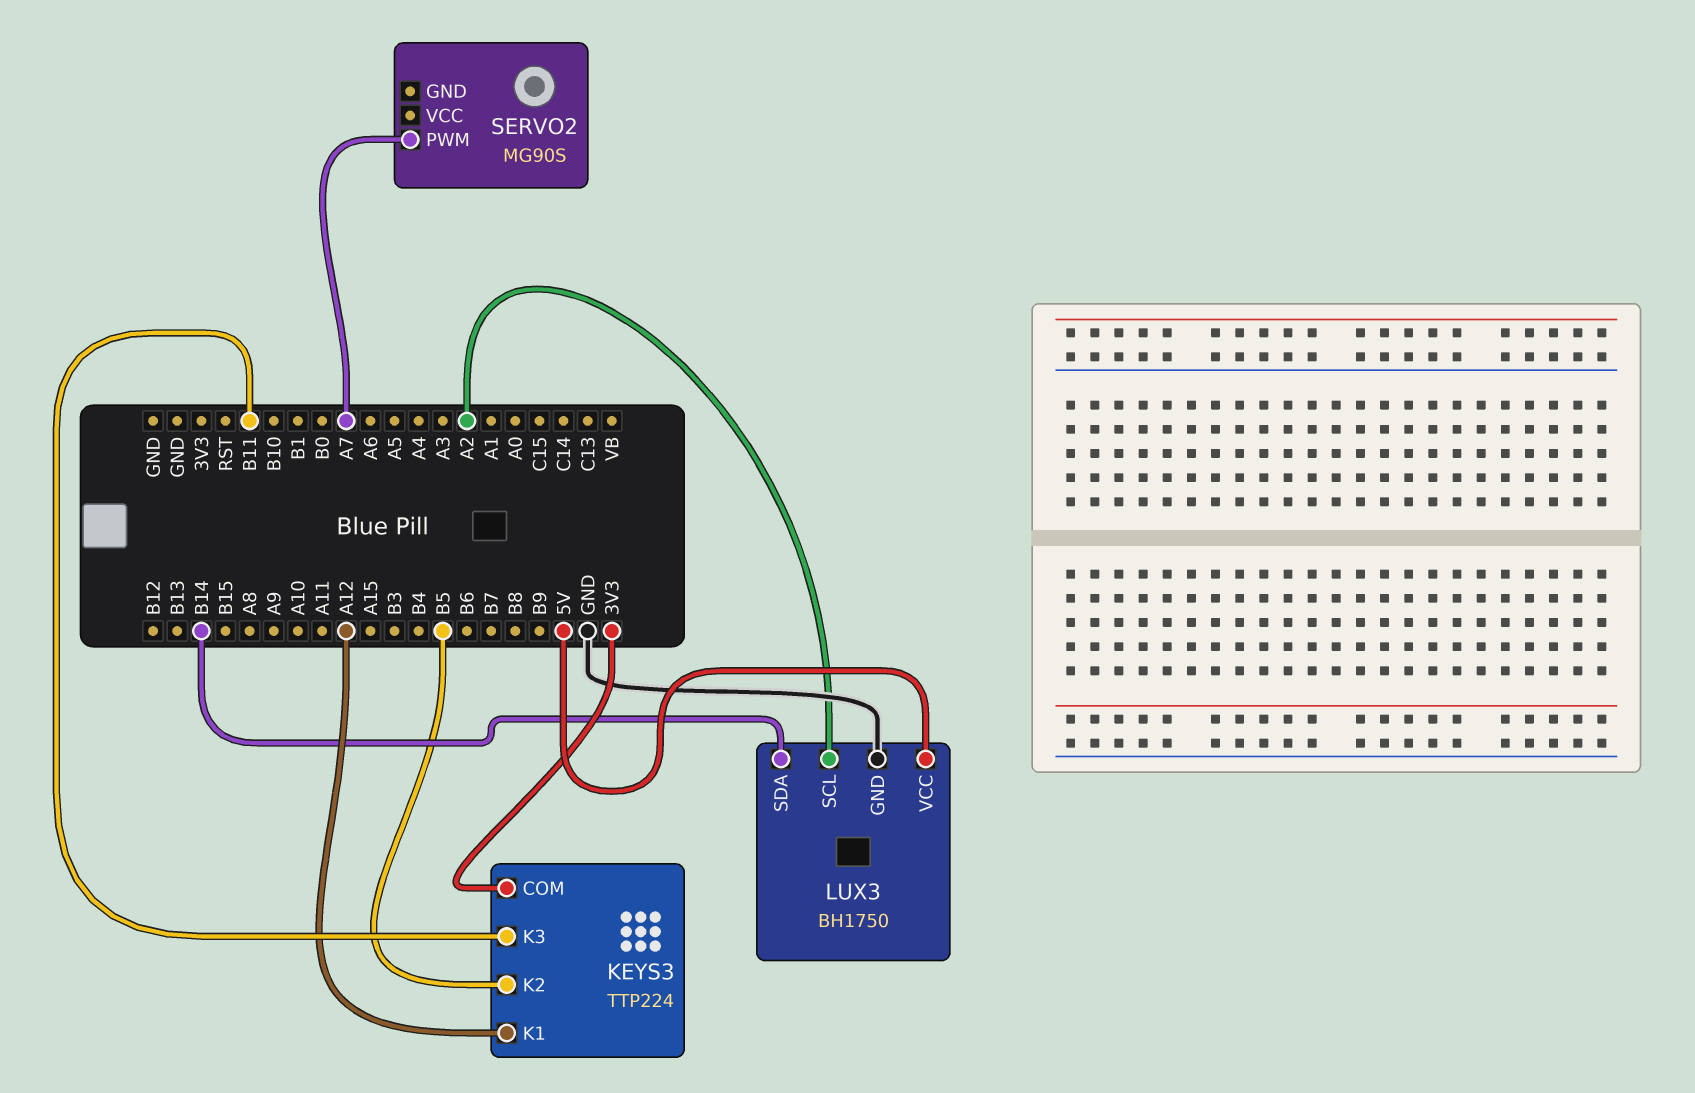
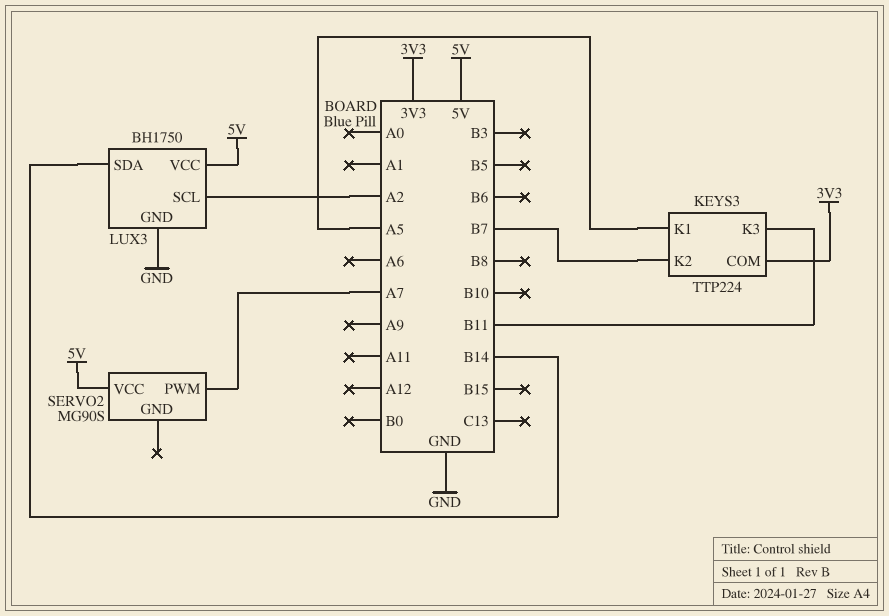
KEYS3 pin K1: A12 -> A5
KEYS3 pin K2: B5 -> B7
SERVO2 pin VCC: none -> 5V

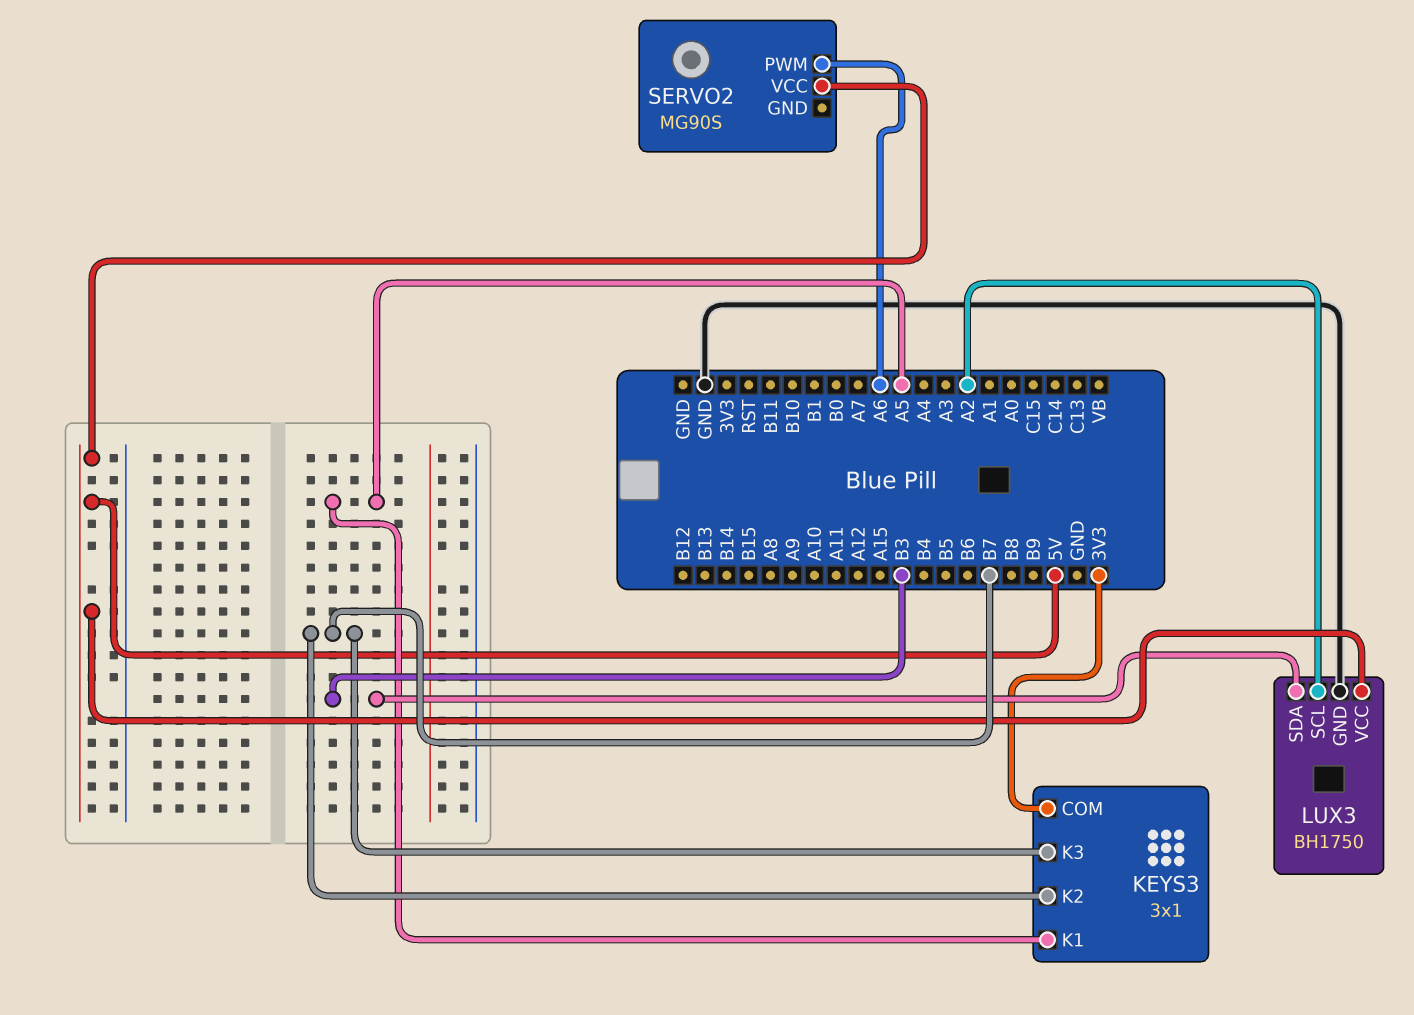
KEYS3: TTP224 -> 3x1
KEYS3 pin K3: B11 -> B7
LUX3 pin SDA: B14 -> B3
SERVO2 pin PWM: A7 -> A6

